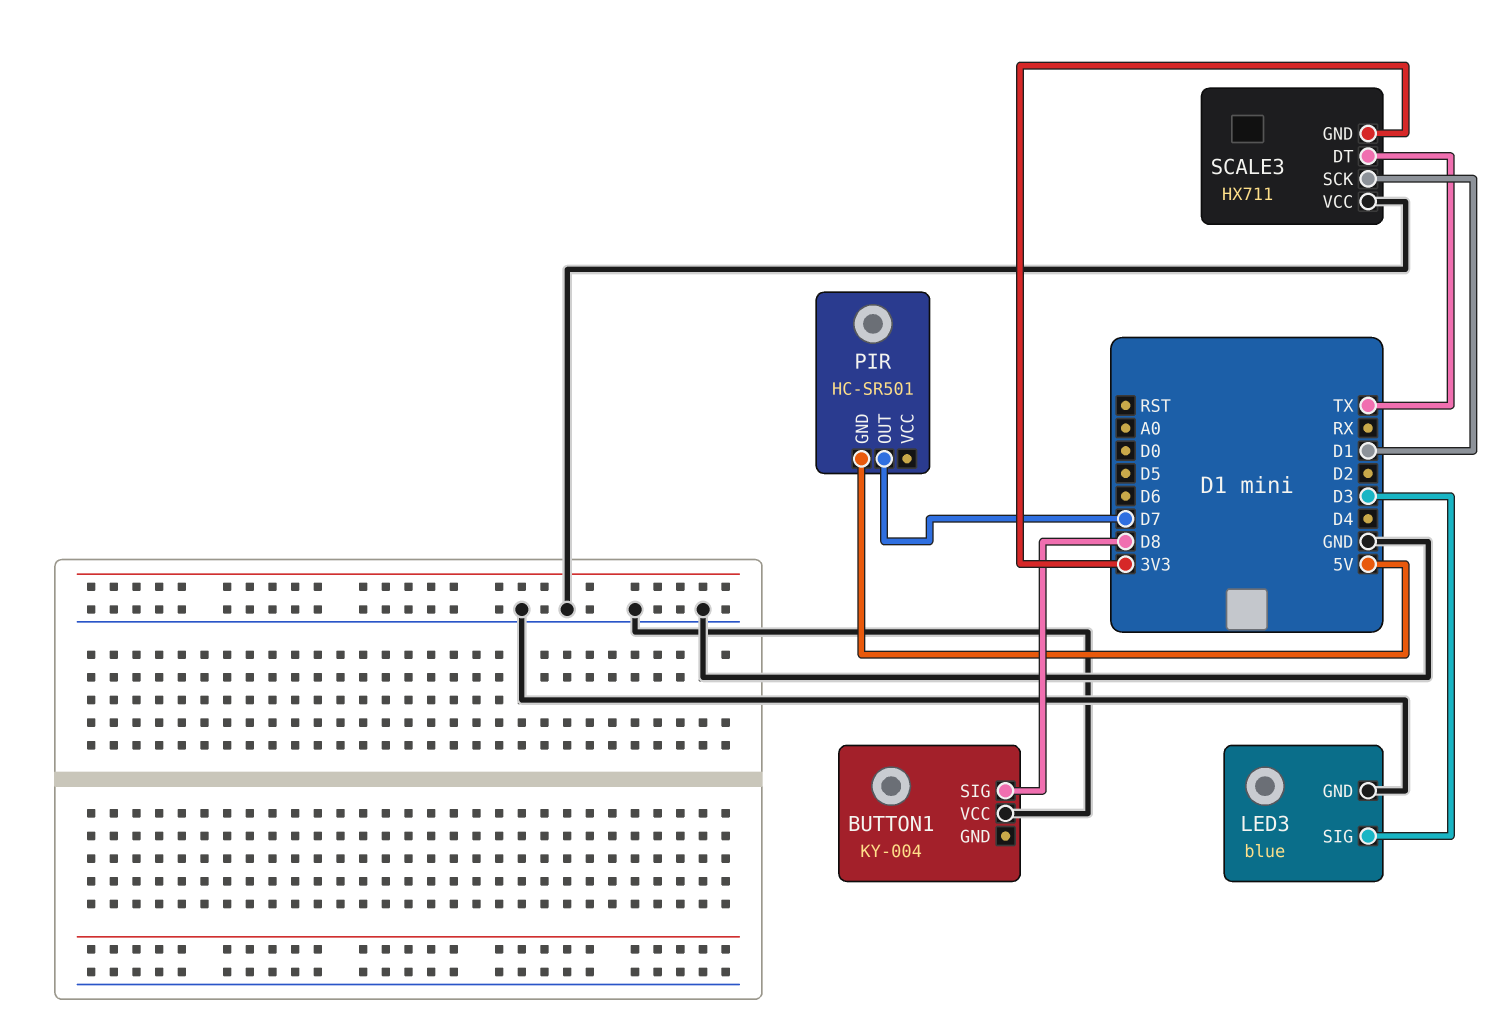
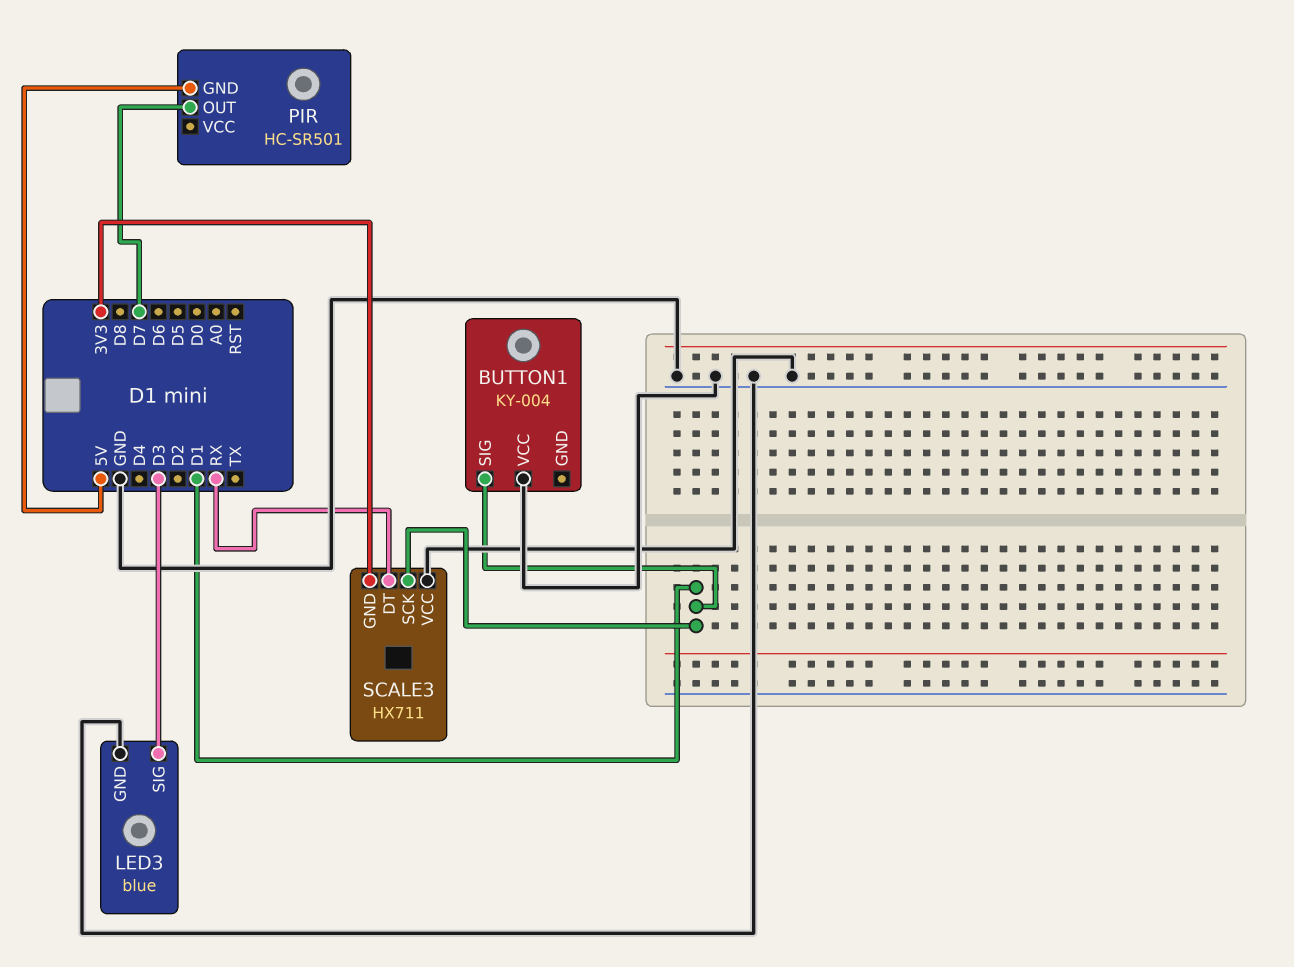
BUTTON1 pin SIG: D8 -> D1
SCALE3 pin DT: TX -> RX

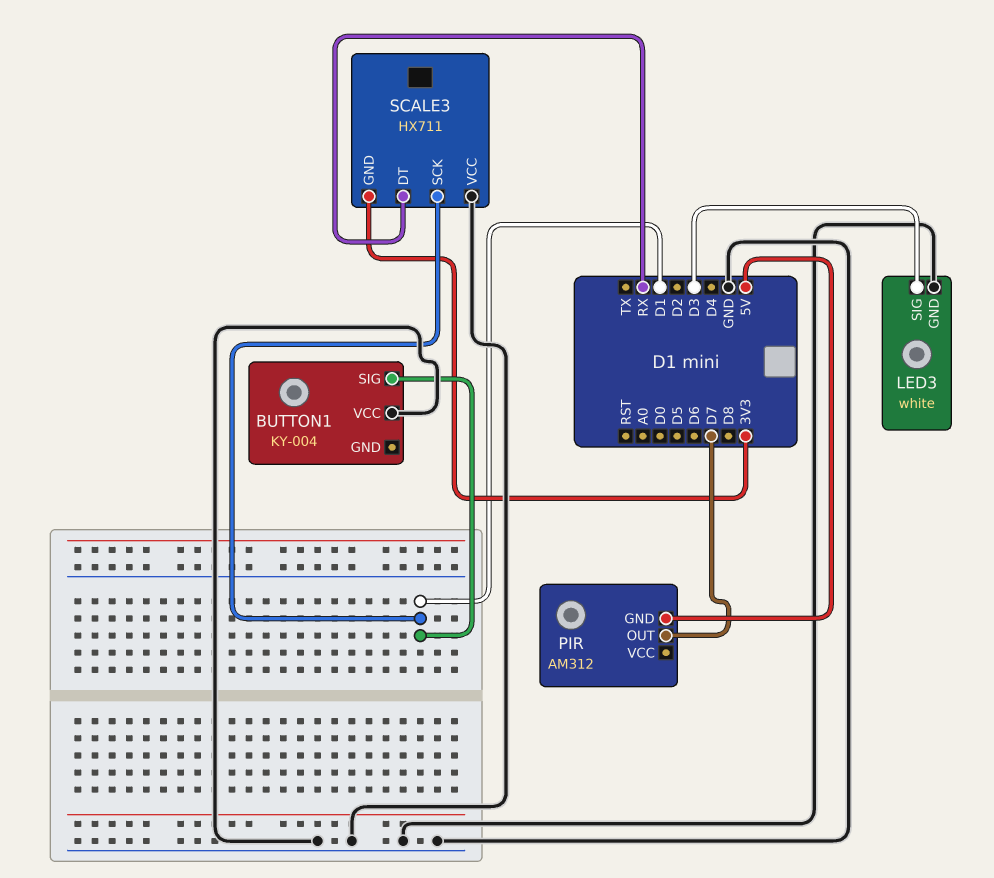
LED3: blue -> white
PIR: HC-SR501 -> AM312

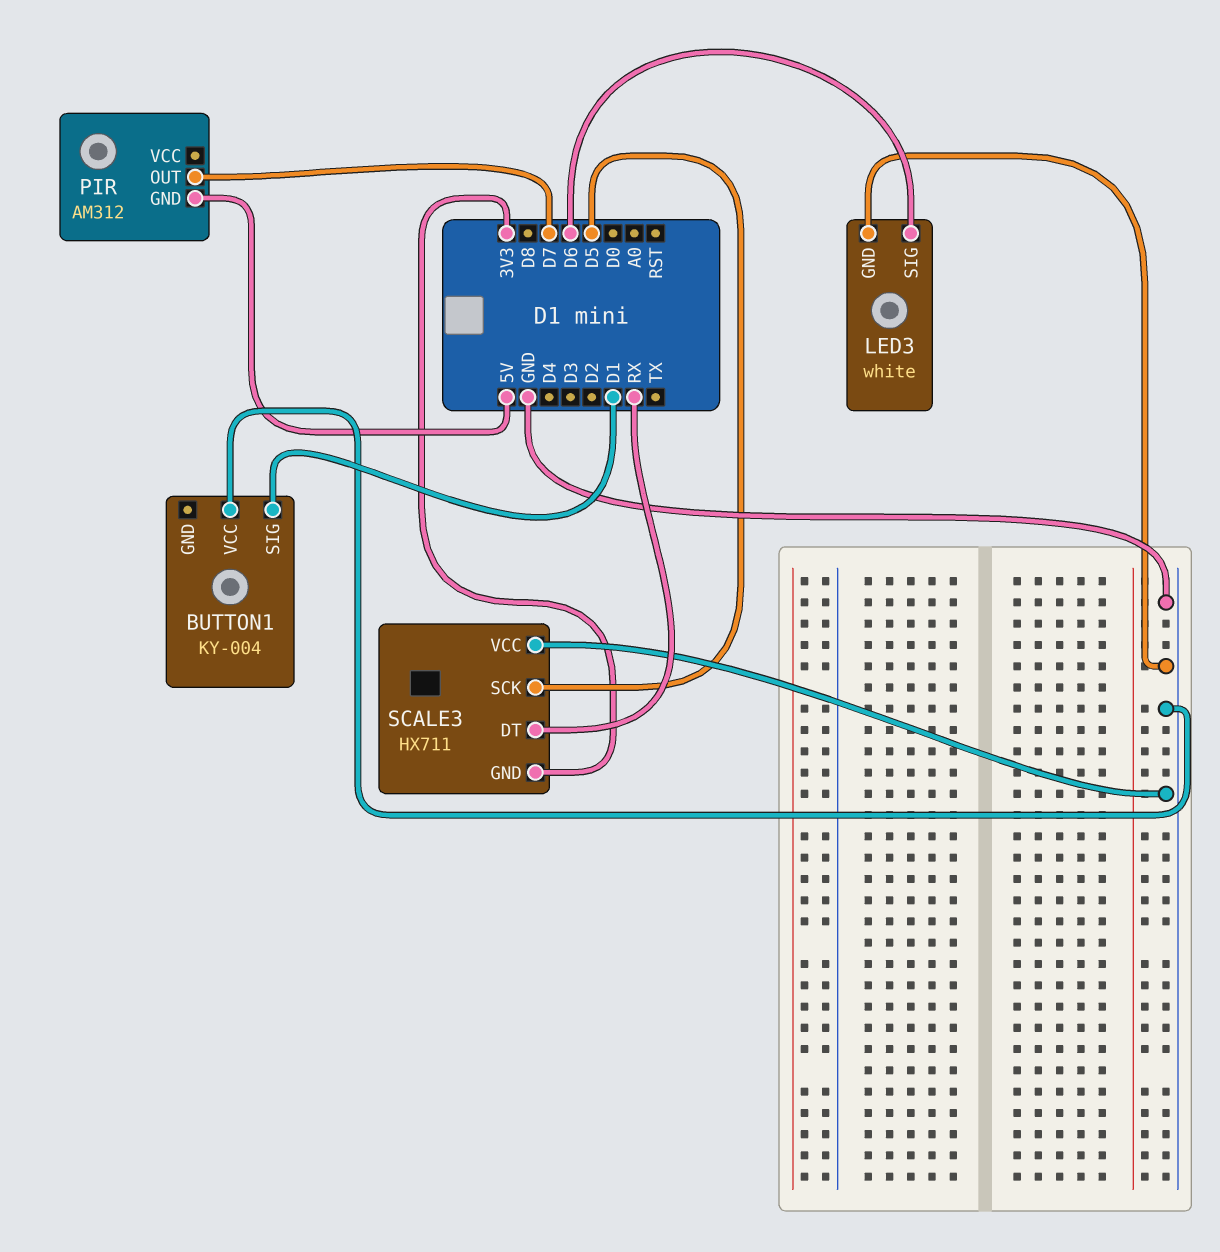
LED3 pin SIG: D3 -> D6
SCALE3 pin SCK: D1 -> D5

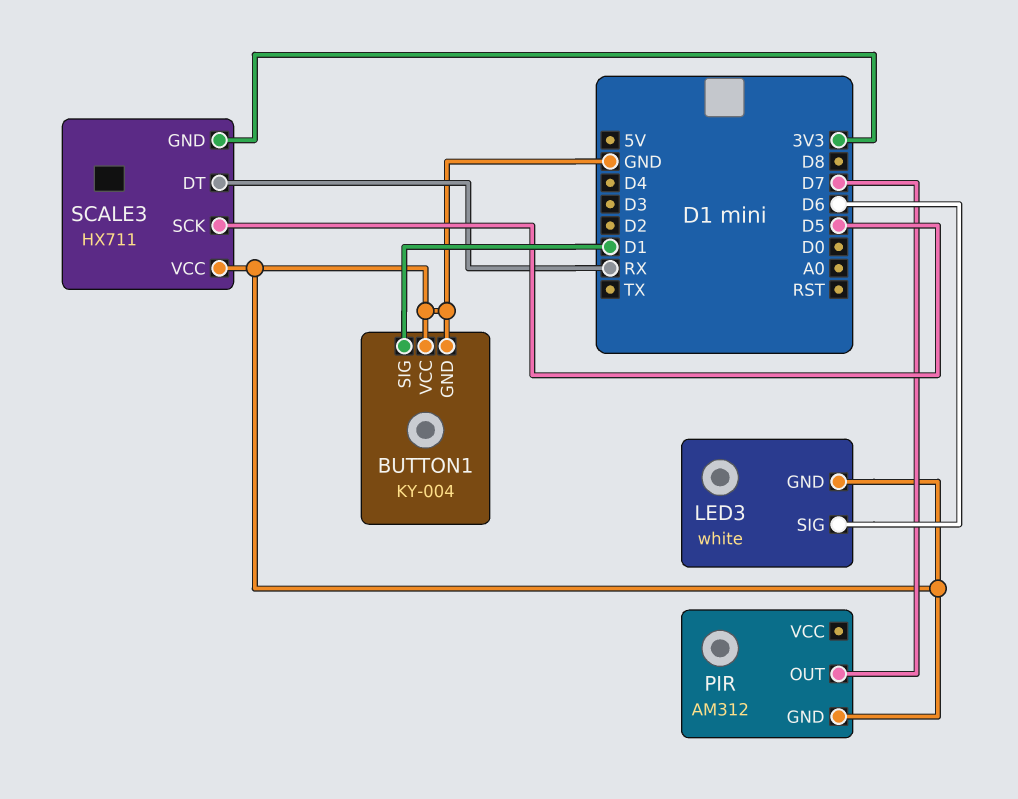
BUTTON1 pin GND: none -> GND
PIR pin GND: 5V -> GND

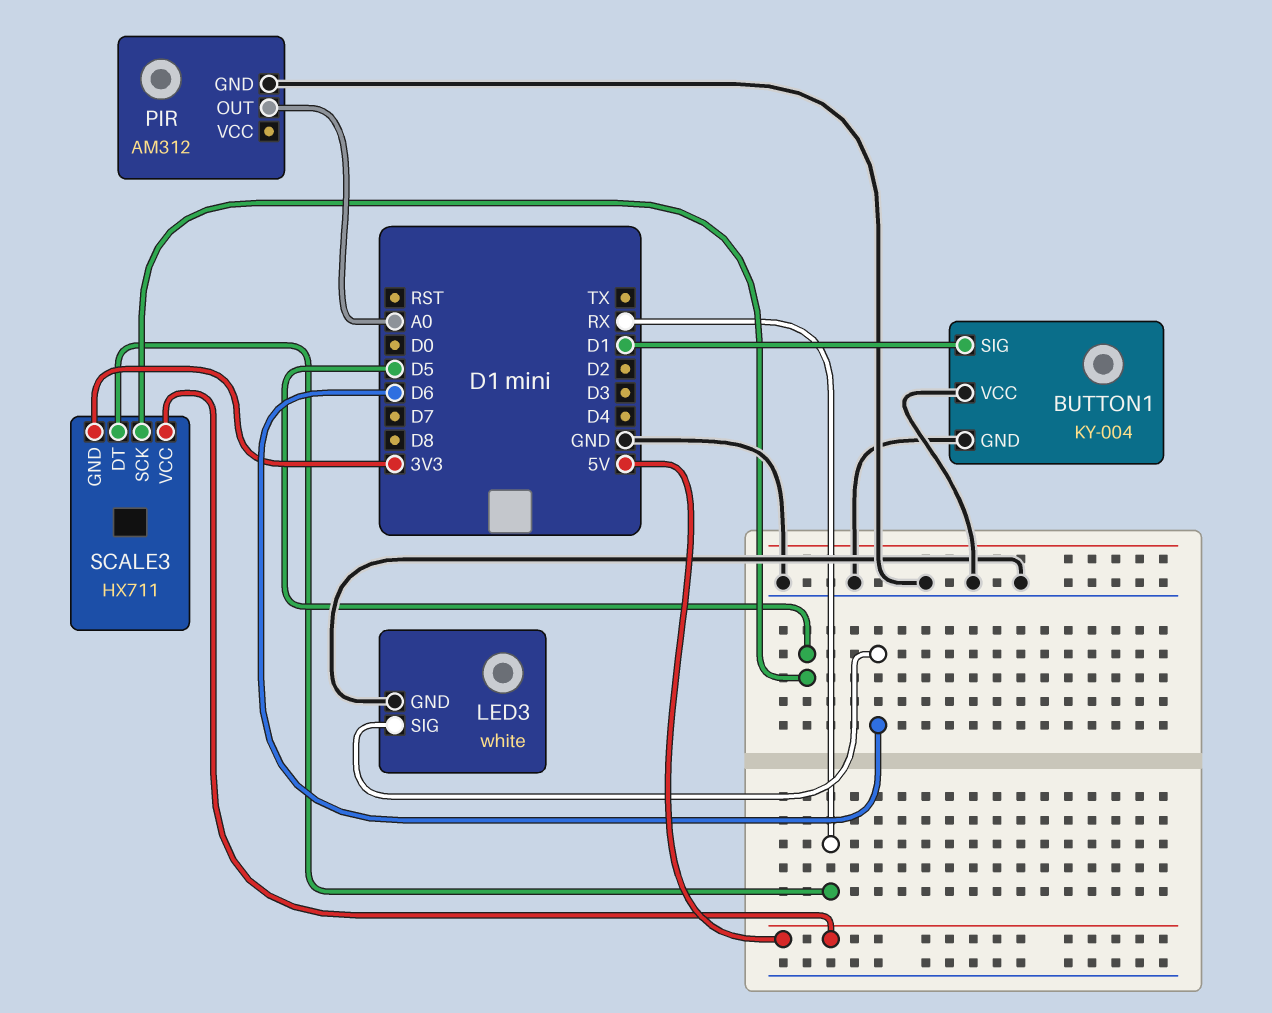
PIR pin OUT: D7 -> A0
SCALE3 pin VCC: GND -> 5V

